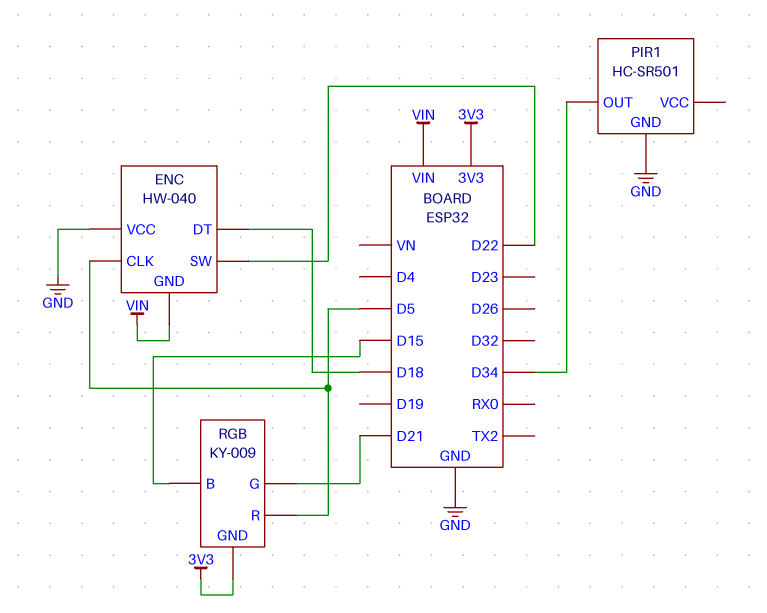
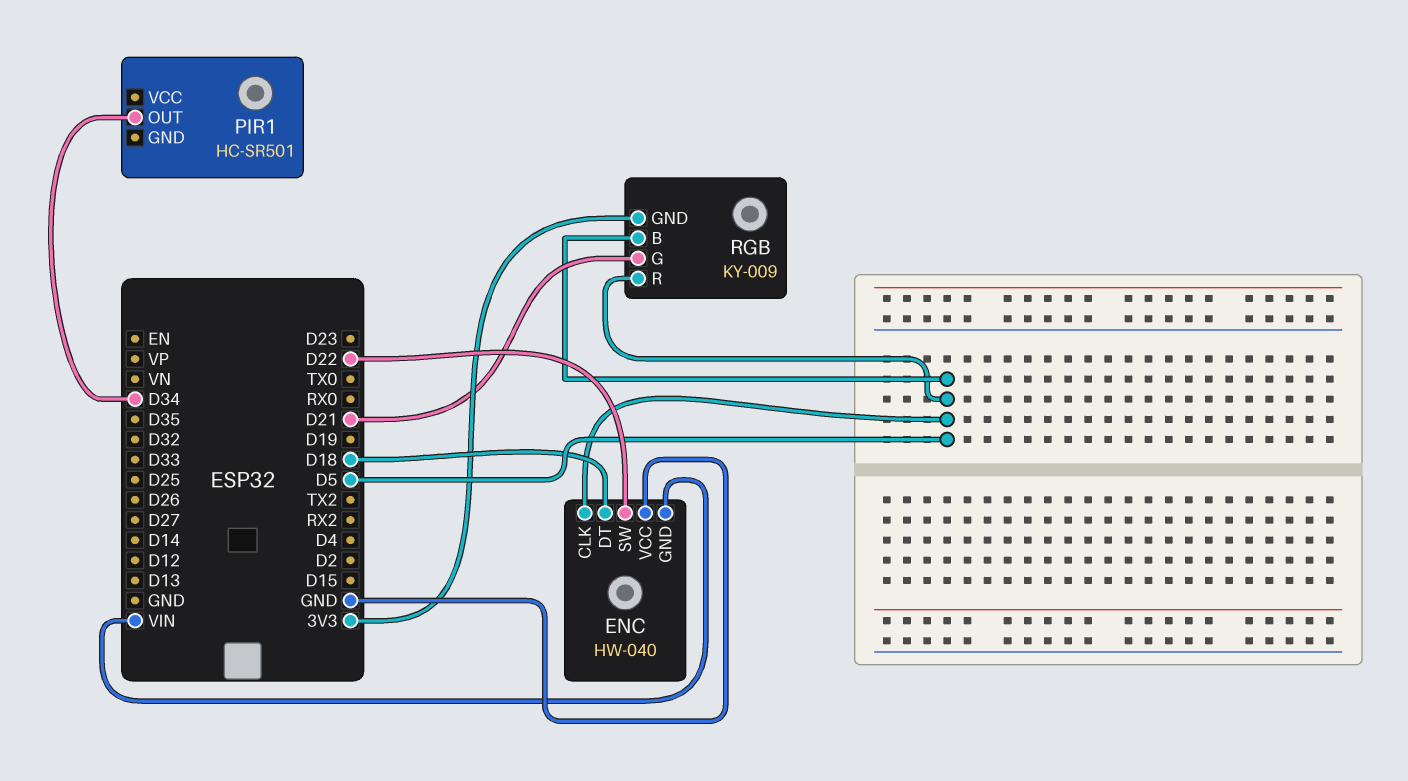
PIR1 pin GND: GND -> none
RGB pin B: D15 -> D5

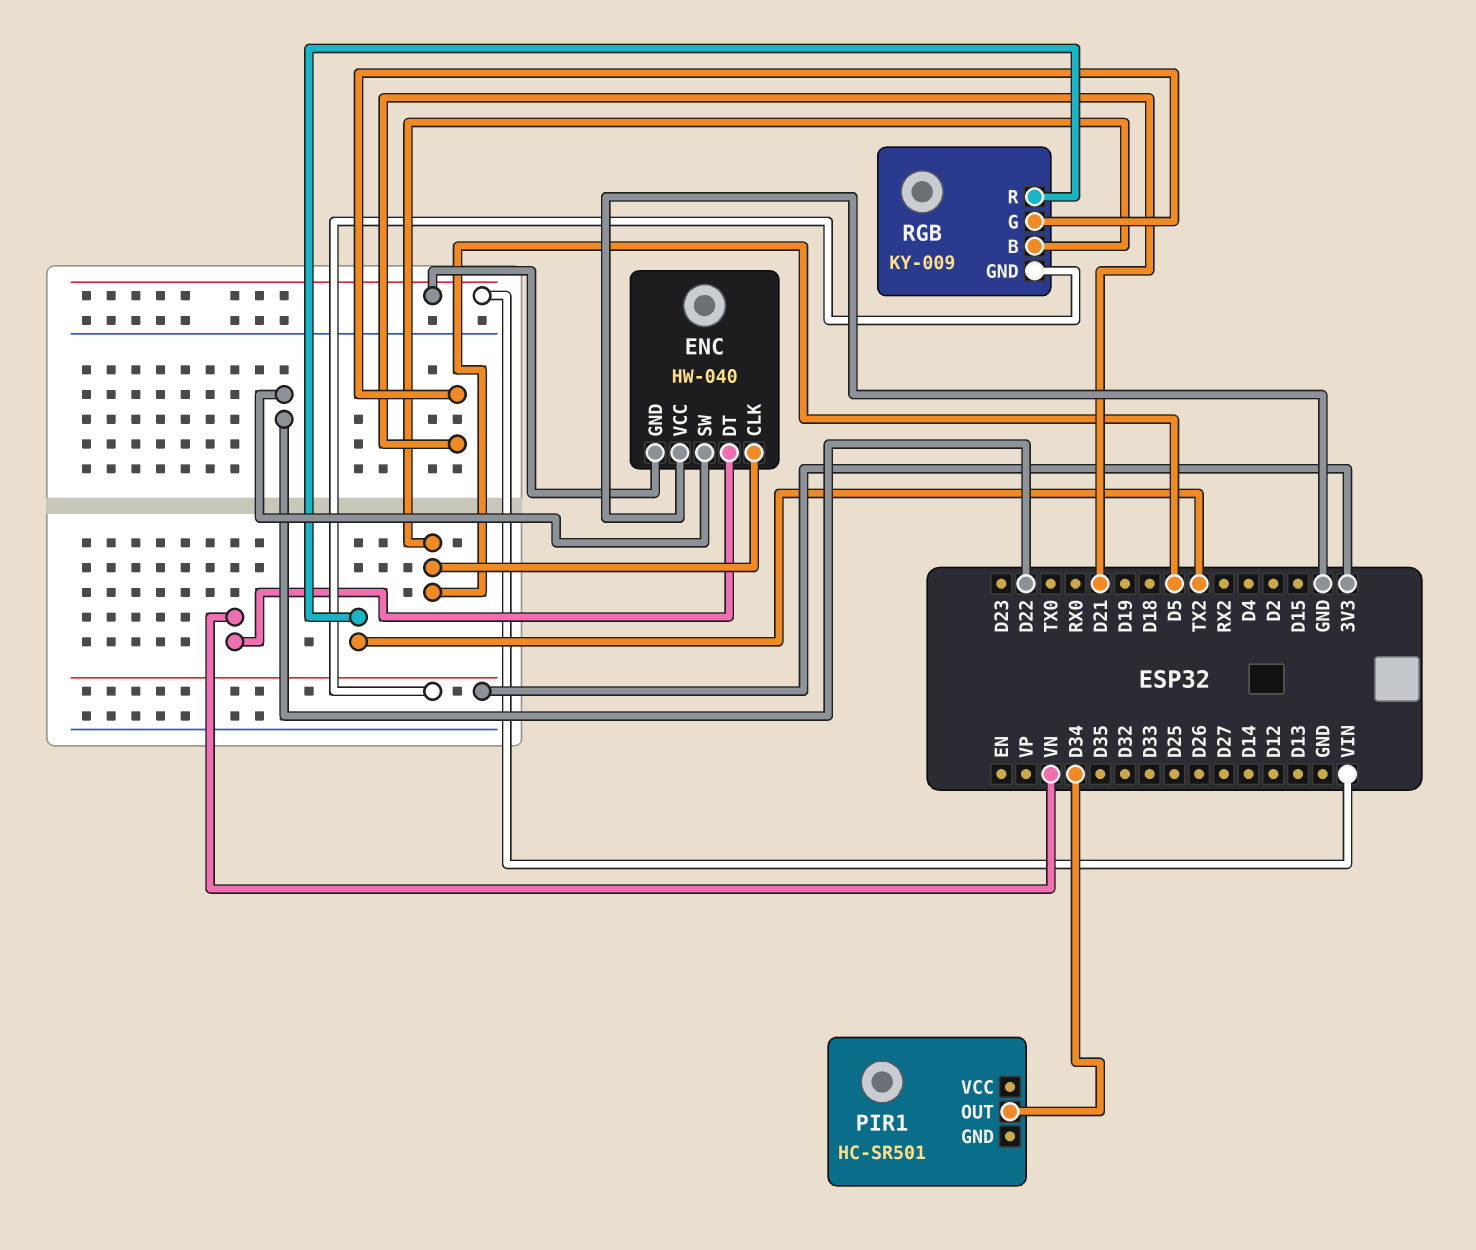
ENC pin DT: D18 -> VN
RGB pin R: D5 -> TX2

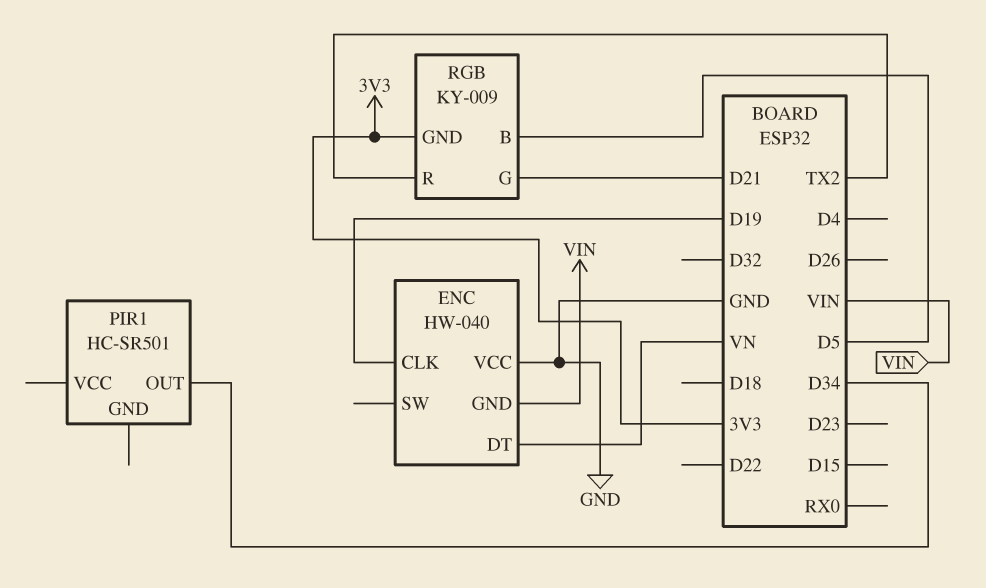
ENC pin CLK: D5 -> D19
ENC pin SW: D22 -> none

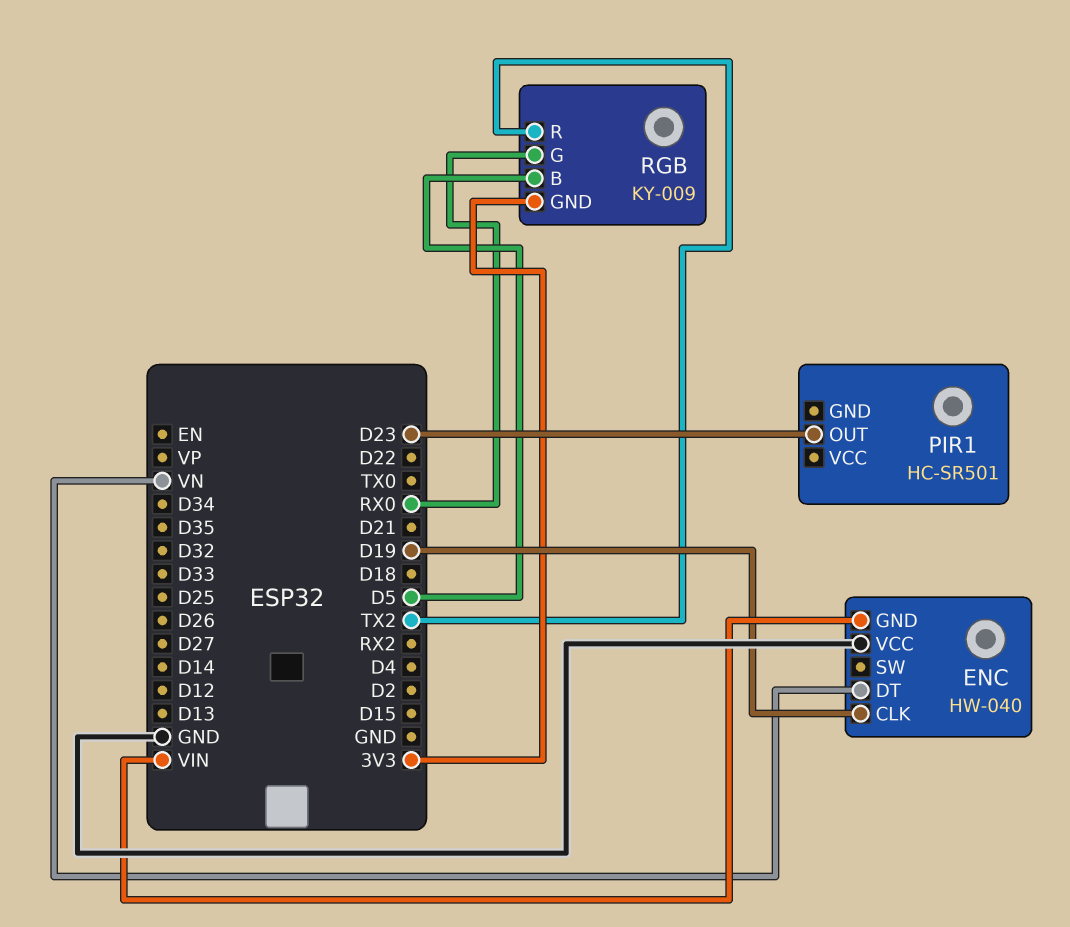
PIR1 pin OUT: D34 -> D23
RGB pin G: D21 -> RX0

